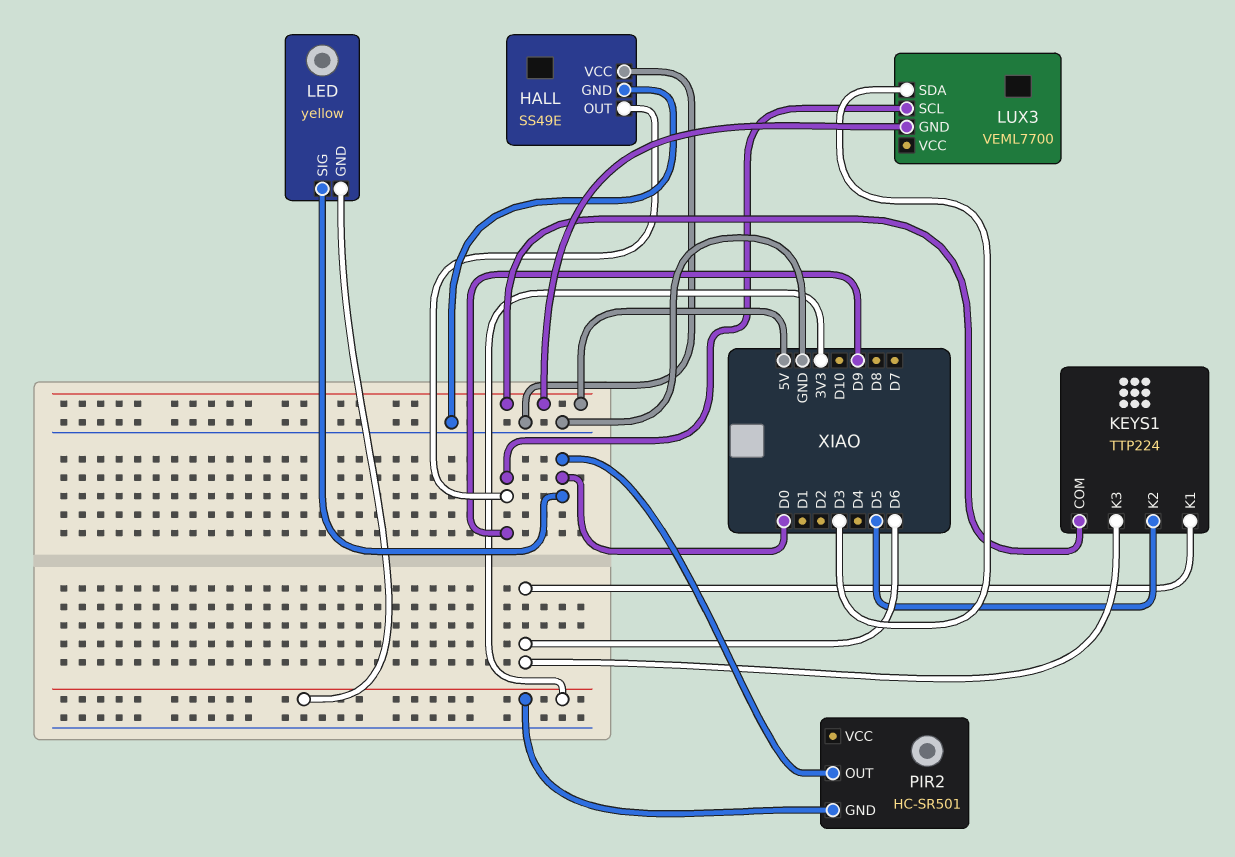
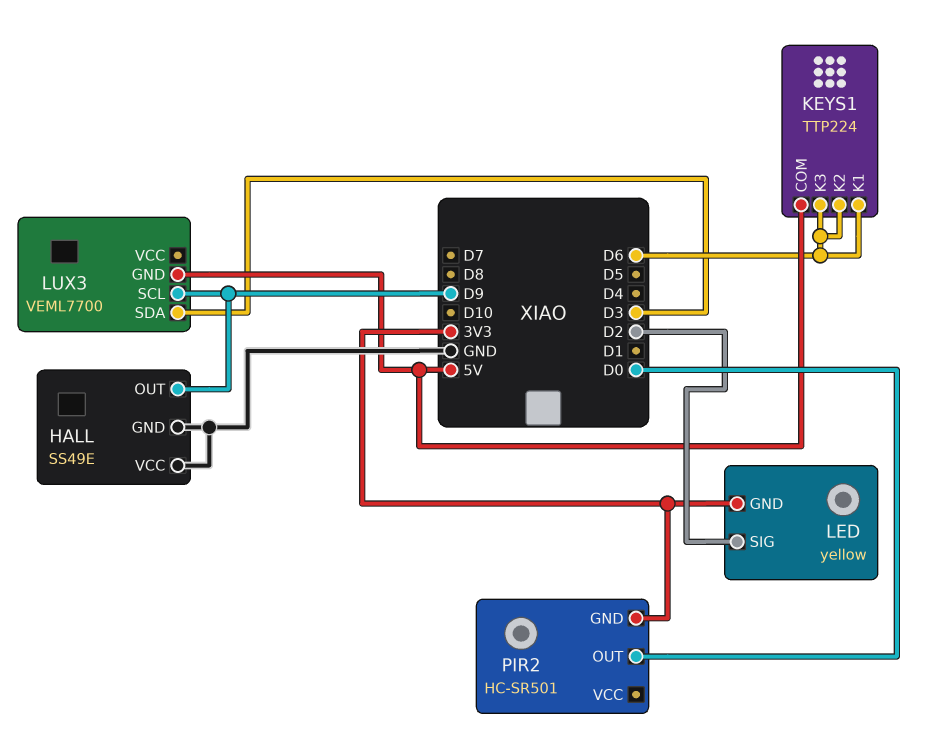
KEYS1 pin K2: D5 -> D6
LED pin SIG: D0 -> D2

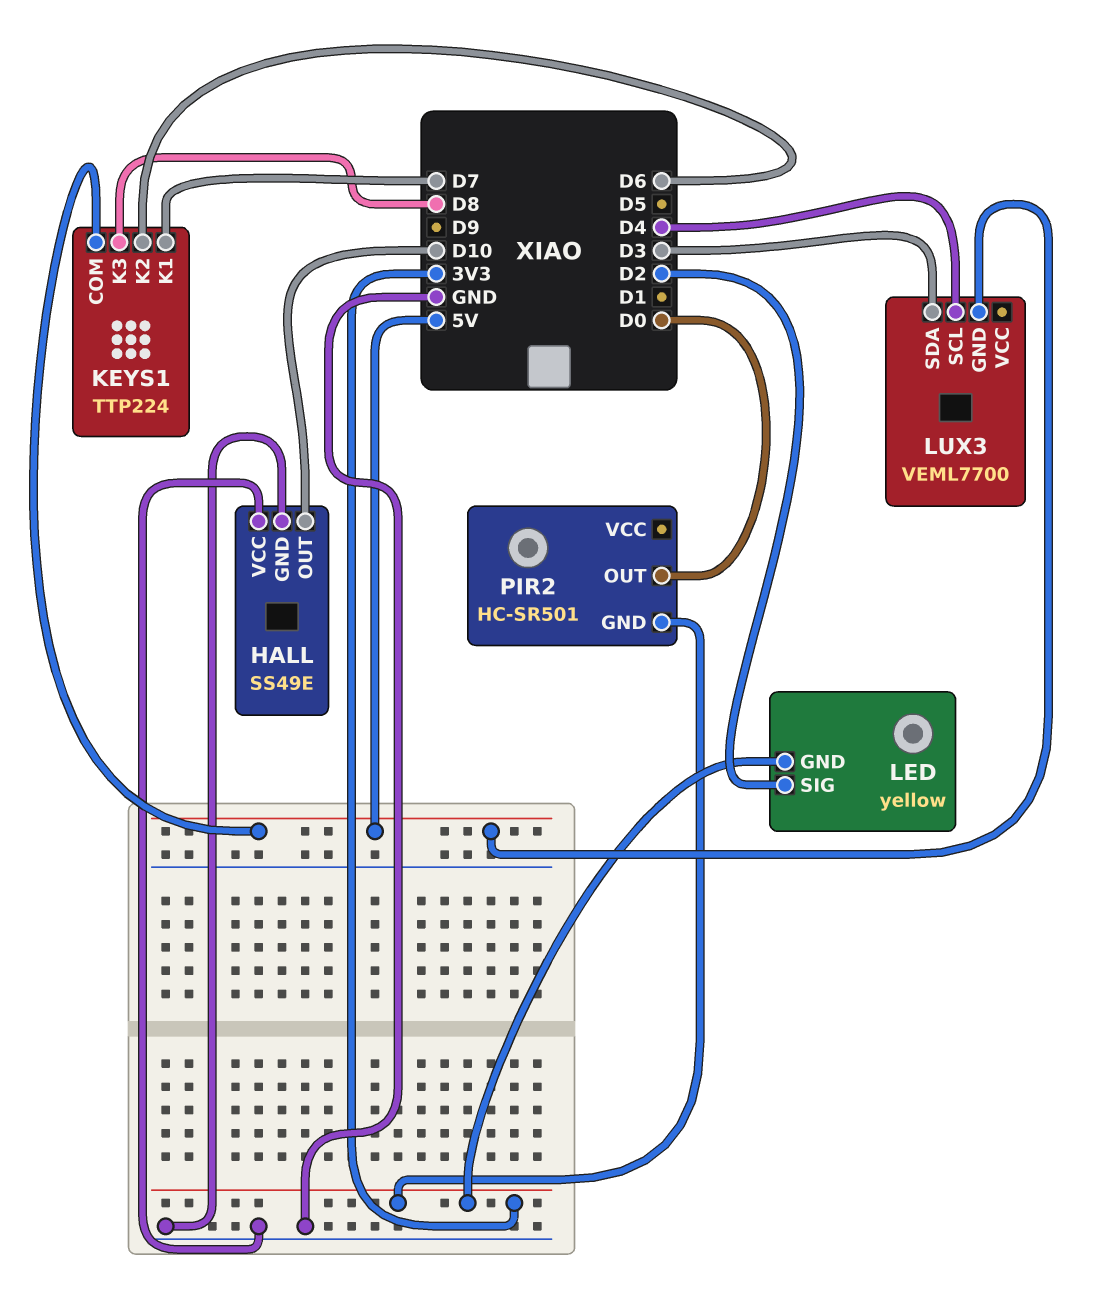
HALL pin OUT: D9 -> D10
KEYS1 pin K1: D6 -> D7
KEYS1 pin K3: D6 -> D8
LUX3 pin SCL: D9 -> D4

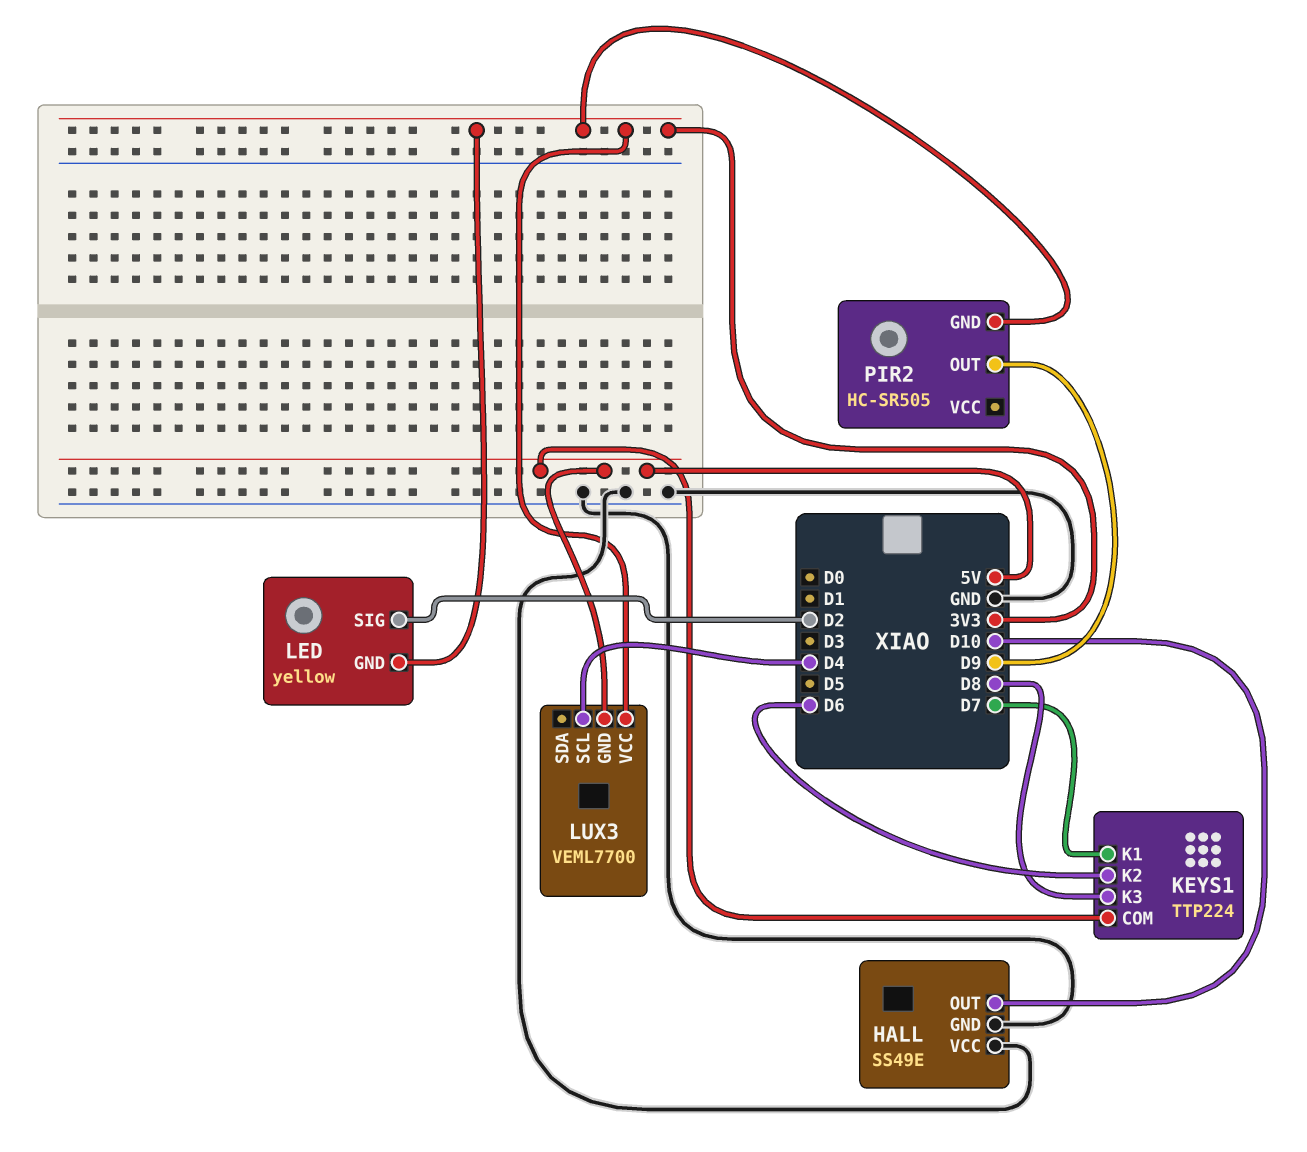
LUX3 pin SDA: D3 -> none
LUX3 pin VCC: none -> 3V3
PIR2: HC-SR501 -> HC-SR505
PIR2 pin OUT: D0 -> D9

